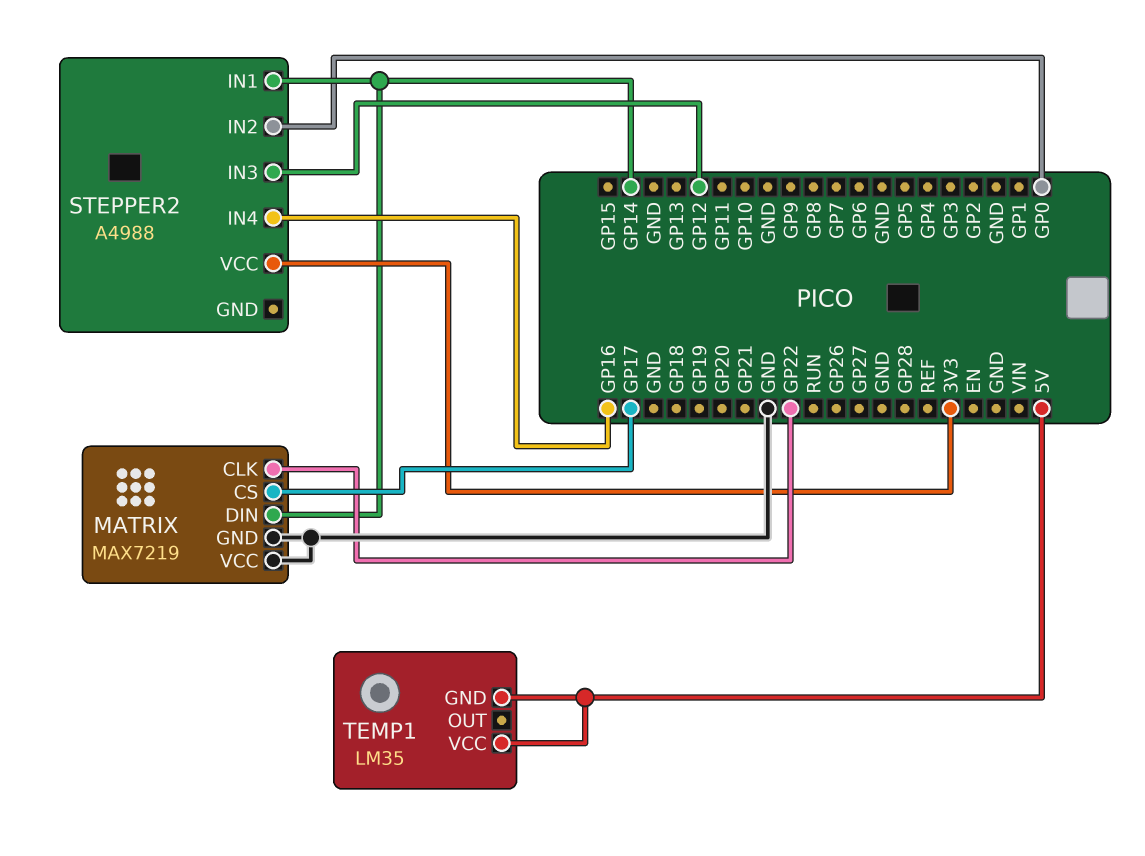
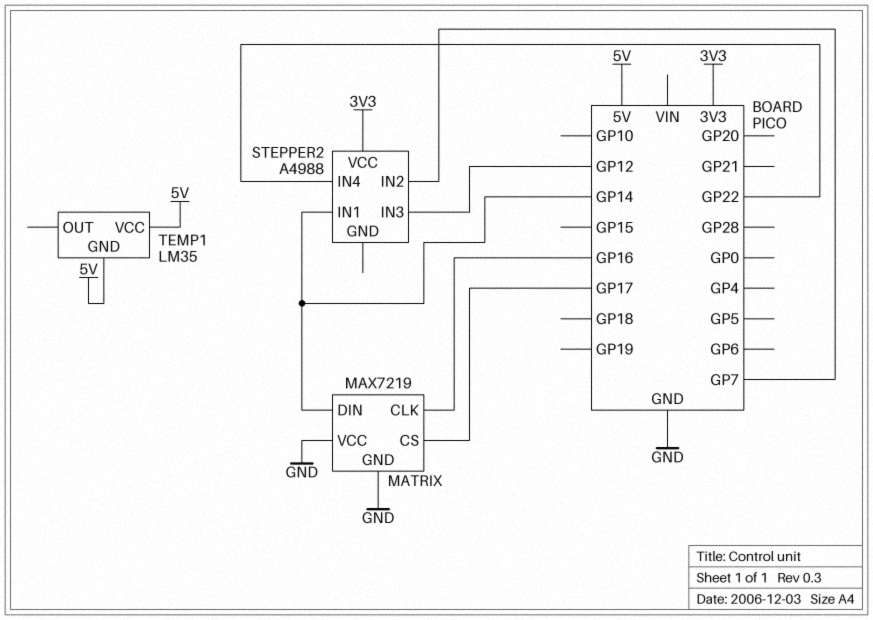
MATRIX pin CLK: GP22 -> GP16
STEPPER2 pin IN2: GP0 -> GP7
STEPPER2 pin IN4: GP16 -> GP22

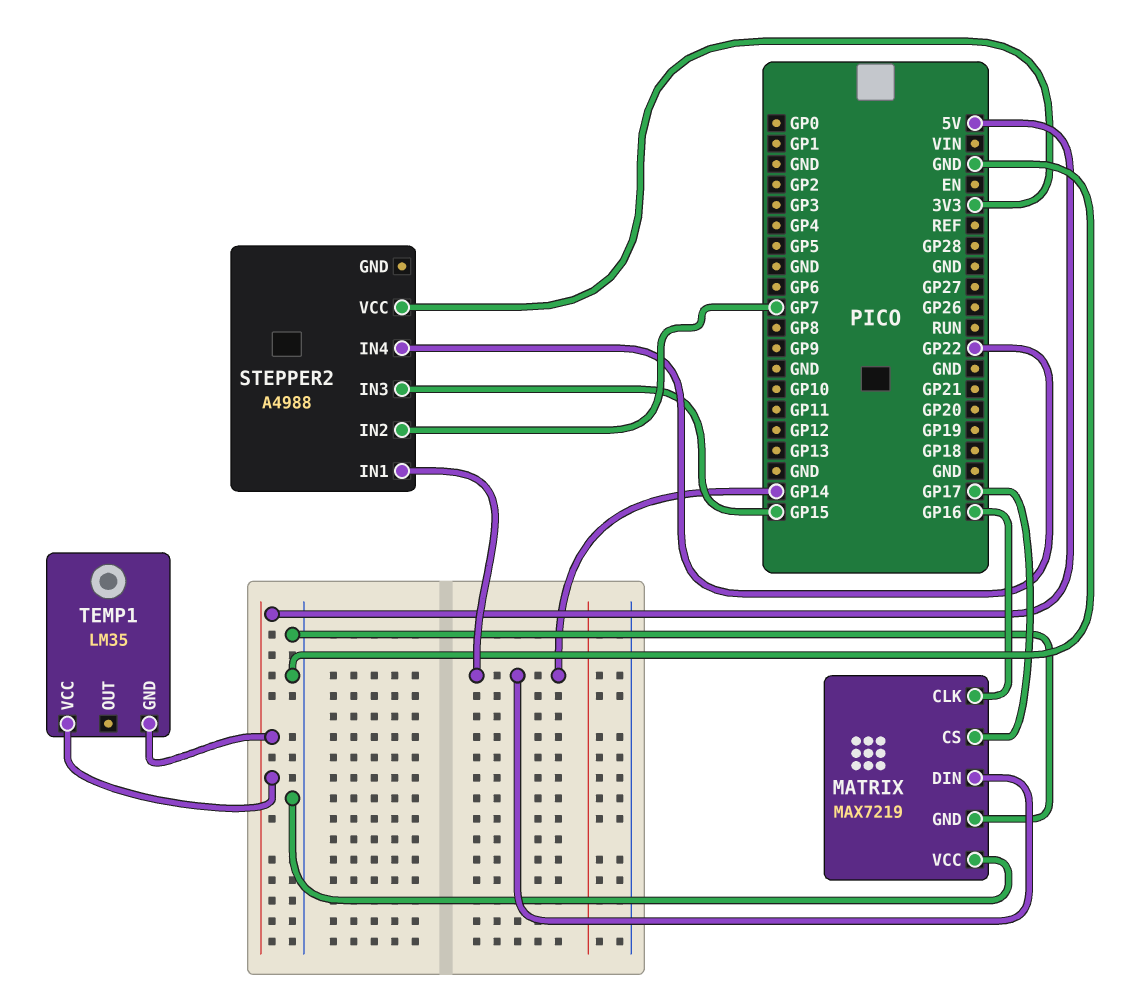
STEPPER2 pin IN3: GP12 -> GP15

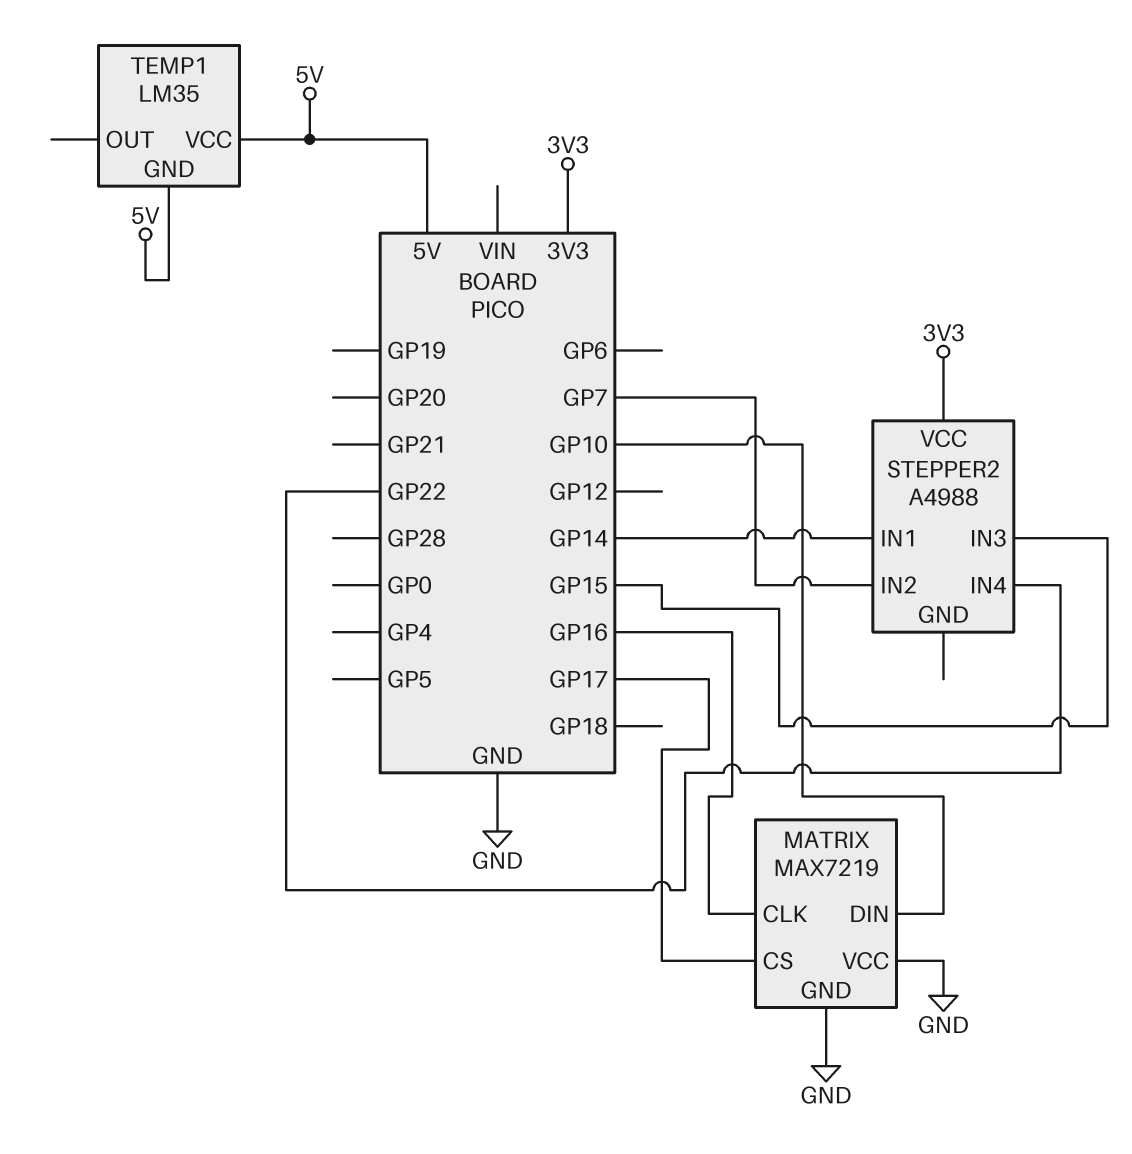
MATRIX pin DIN: GP14 -> GP10

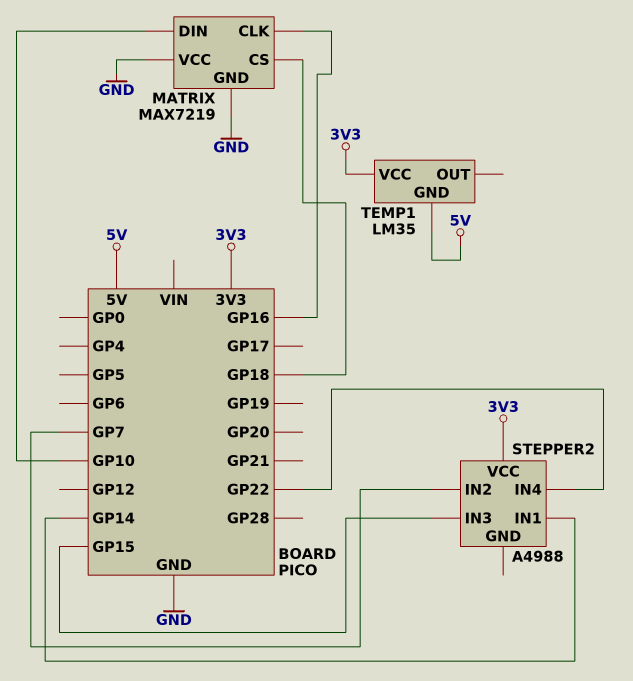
MATRIX pin CS: GP17 -> GP18
TEMP1 pin VCC: 5V -> 3V3

